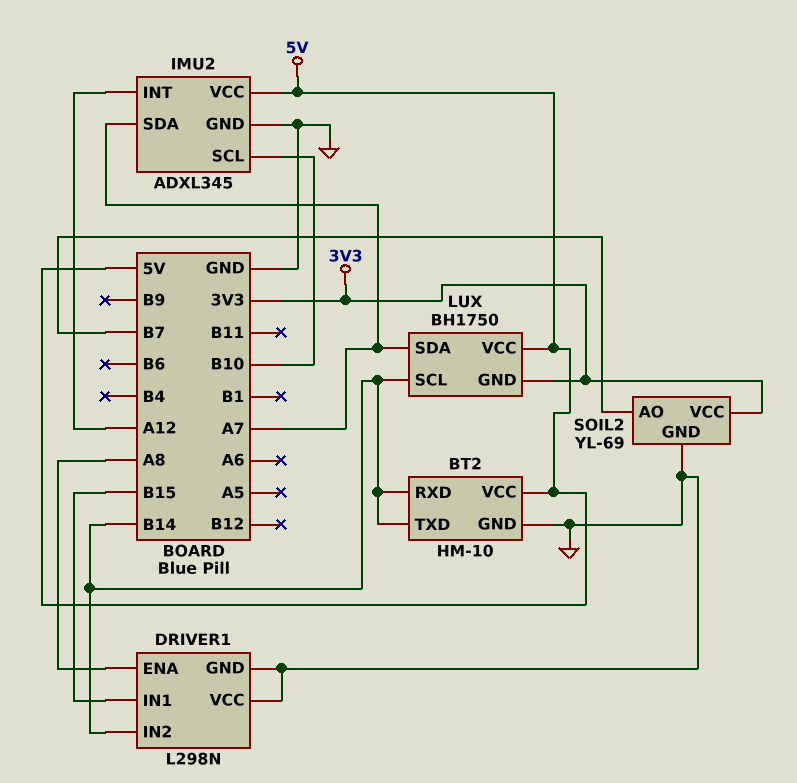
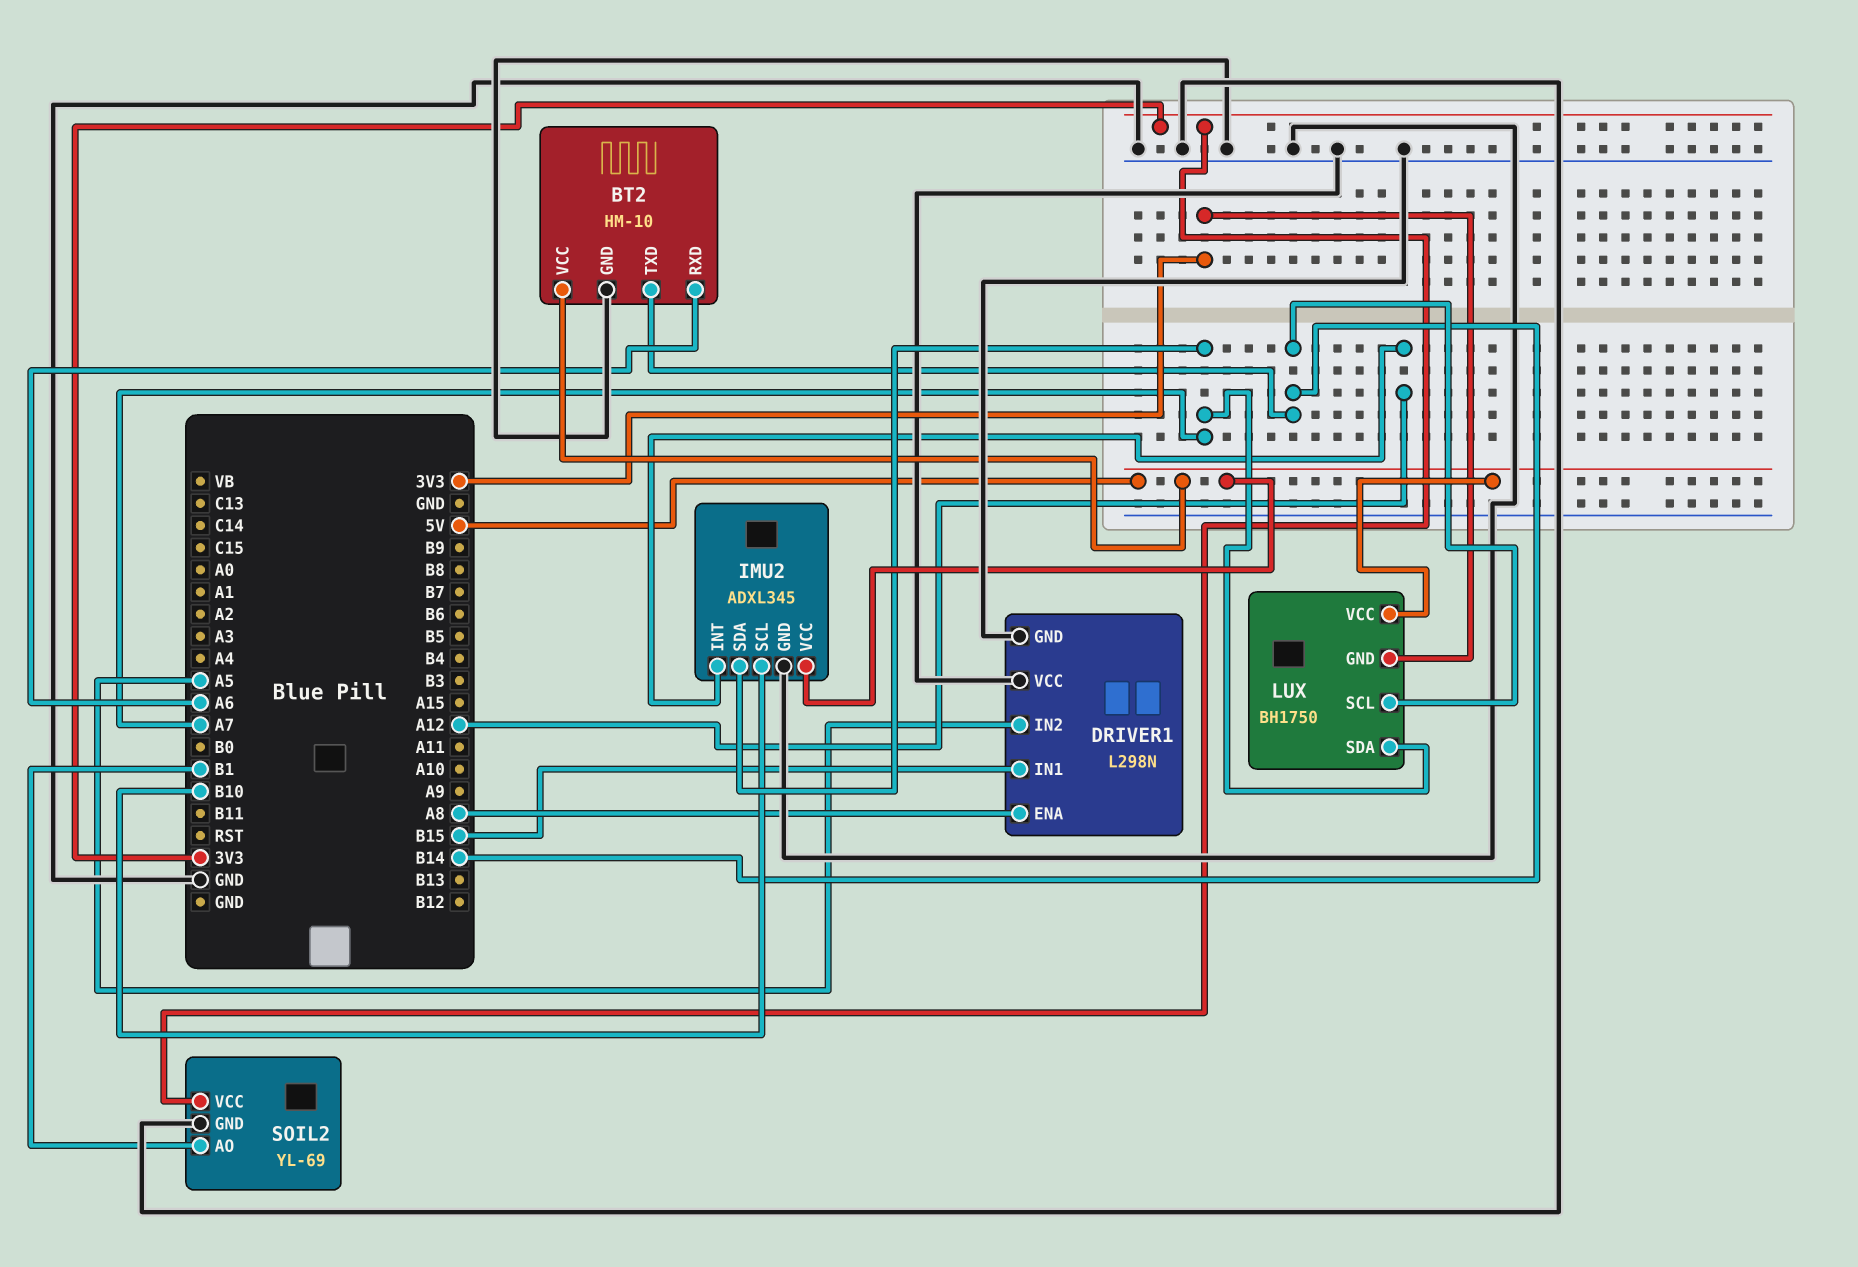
BT2 pin RXD: B14 -> A6
DRIVER1 pin IN2: B14 -> A5
SOIL2 pin AO: B7 -> B1

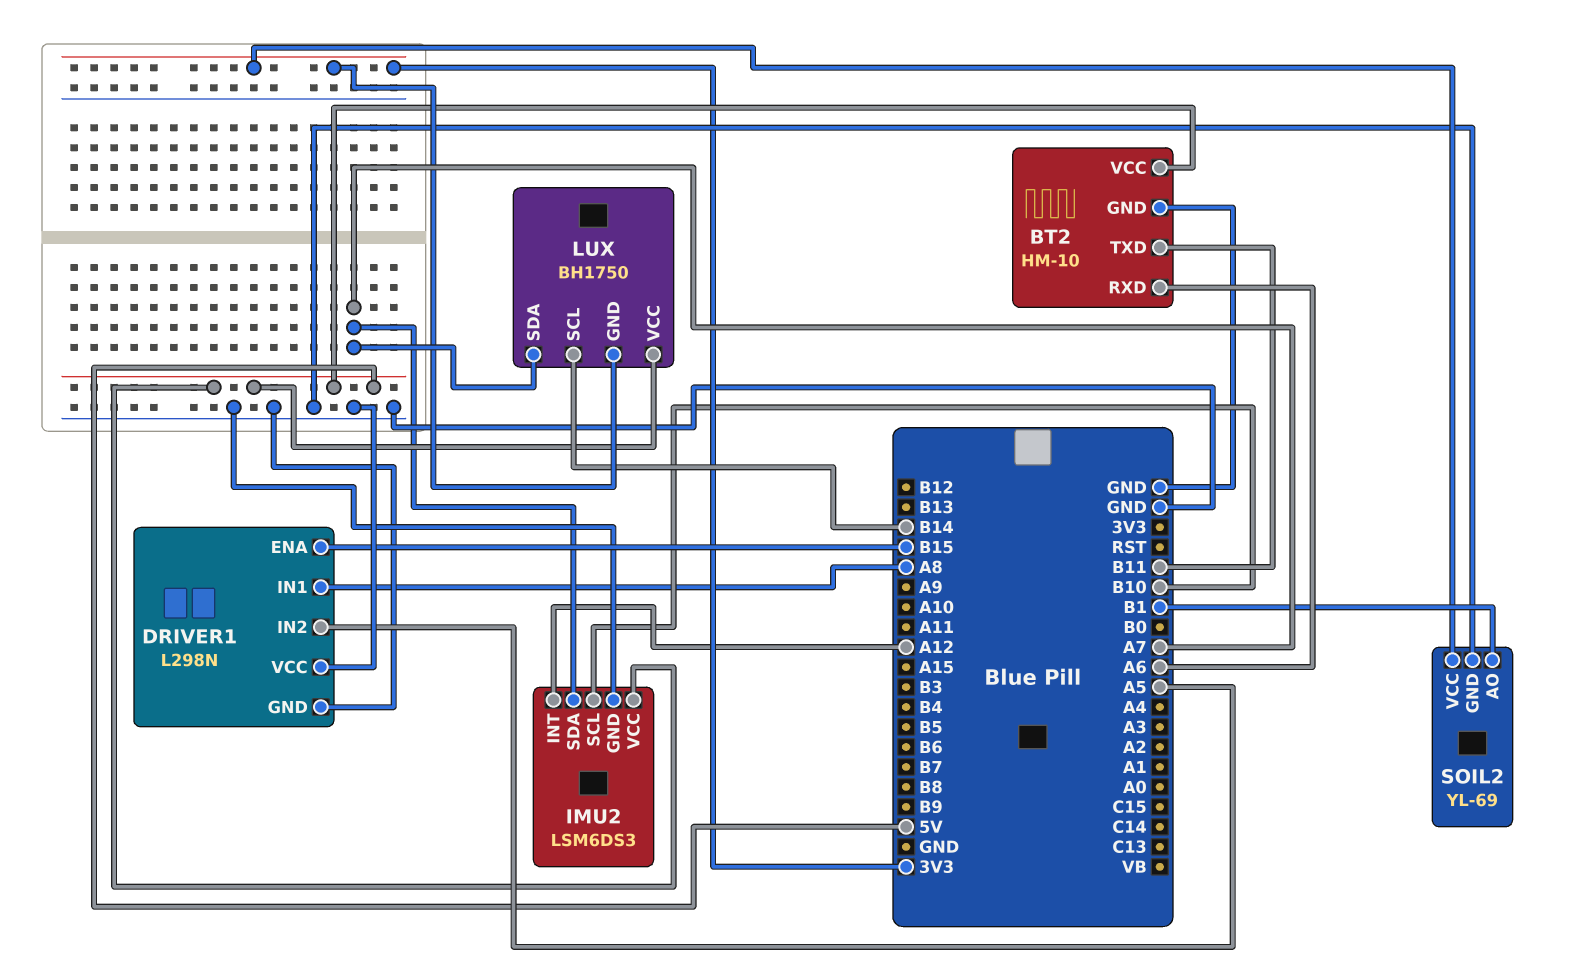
BT2 pin TXD: B14 -> B11
DRIVER1 pin ENA: A8 -> B15
DRIVER1 pin IN1: B15 -> A8
IMU2: ADXL345 -> LSM6DS3

